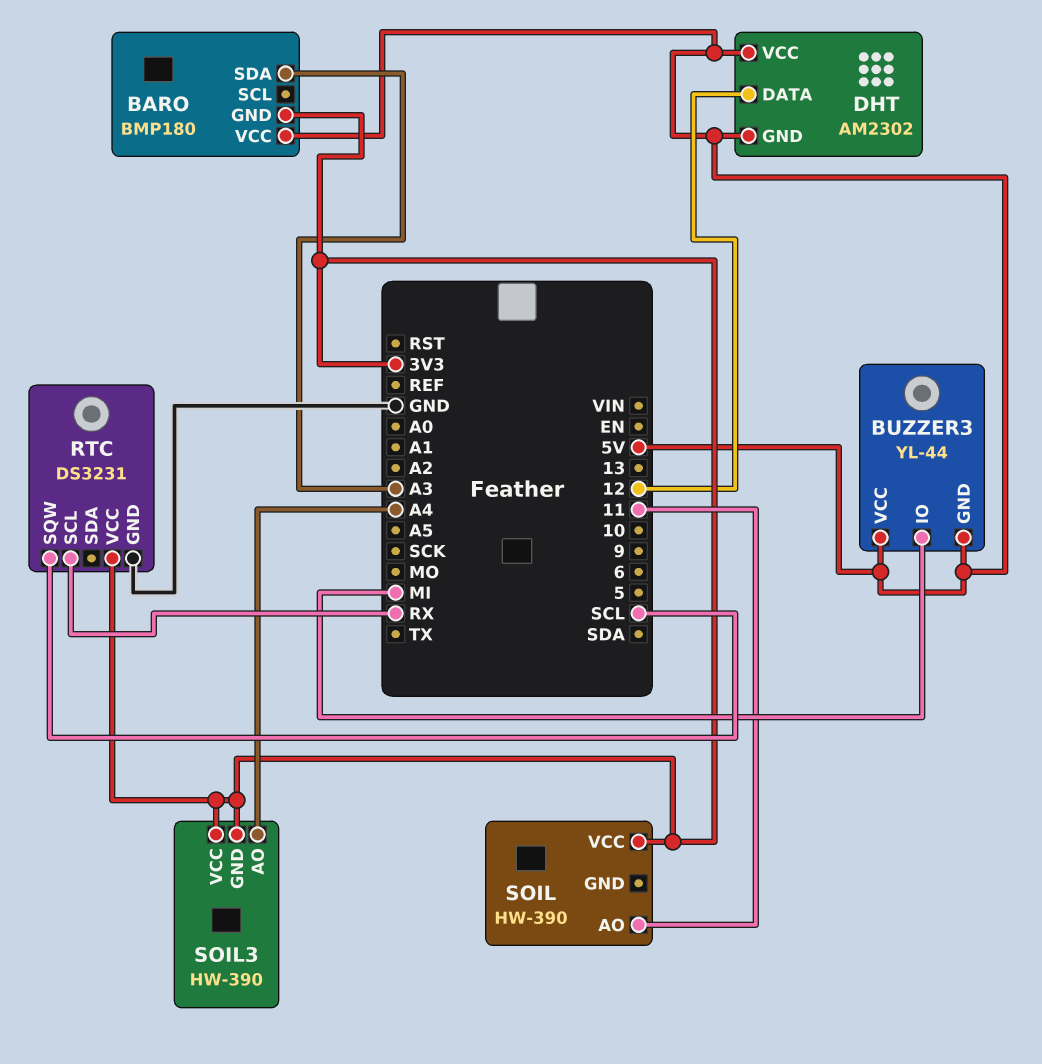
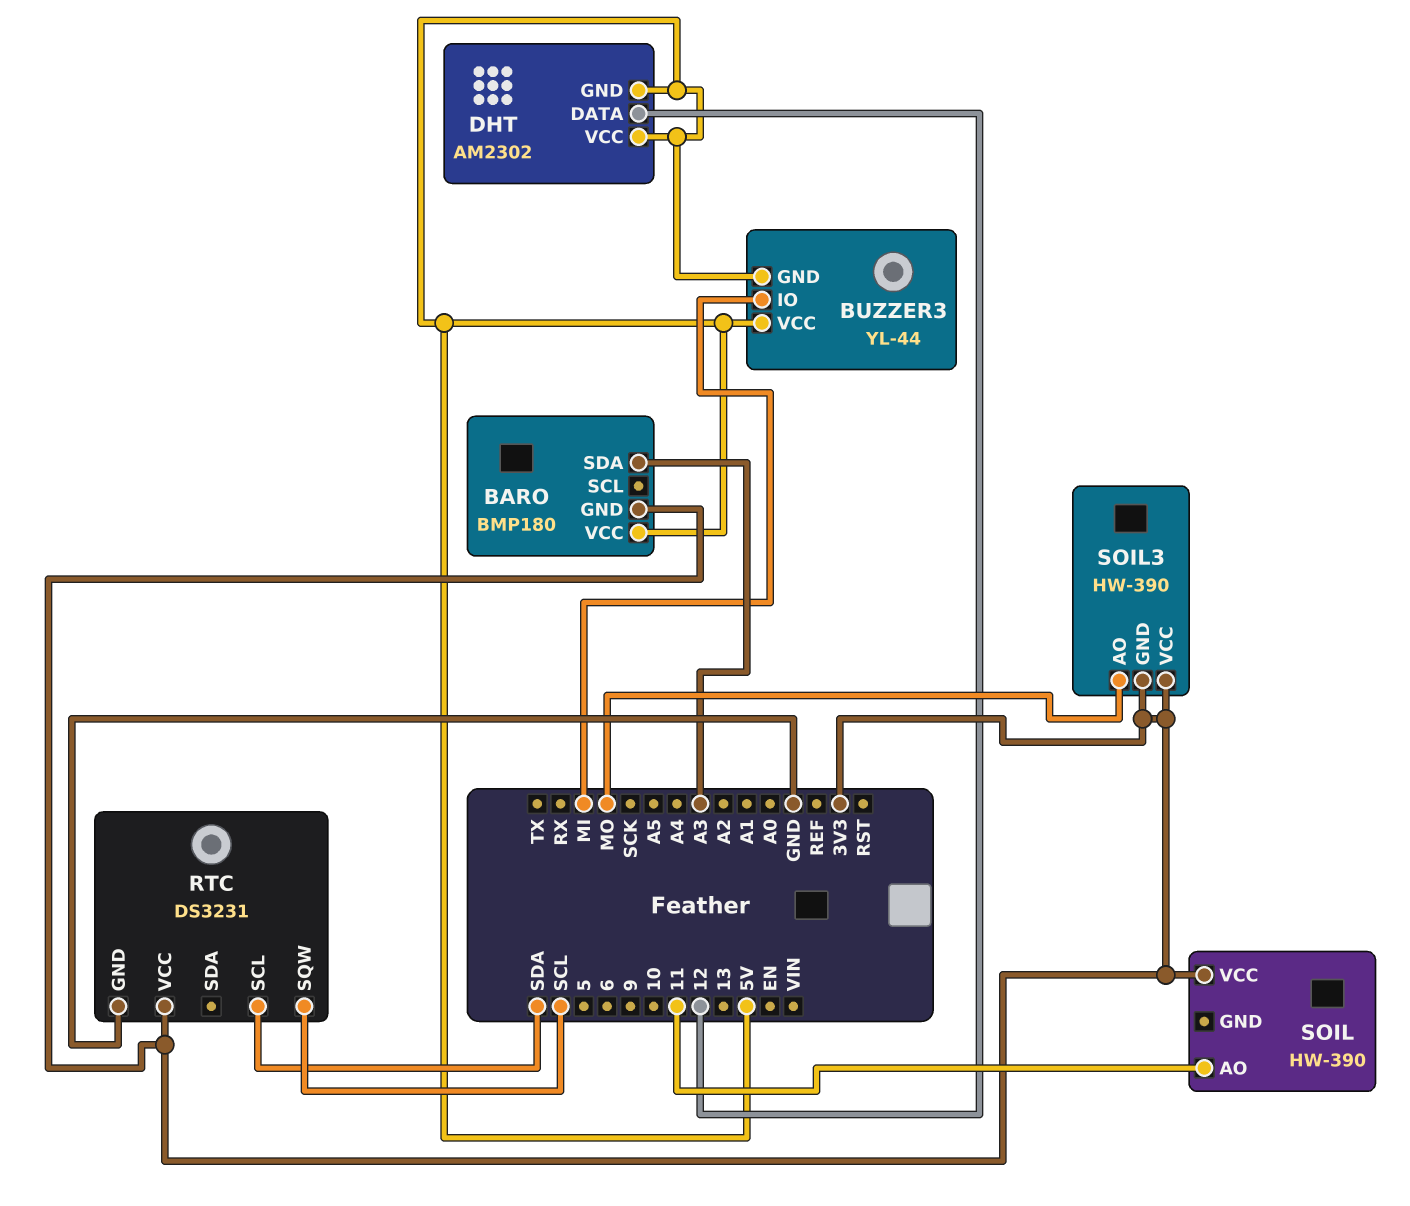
RTC pin SCL: RX -> SDA
SOIL3 pin AO: A4 -> MO

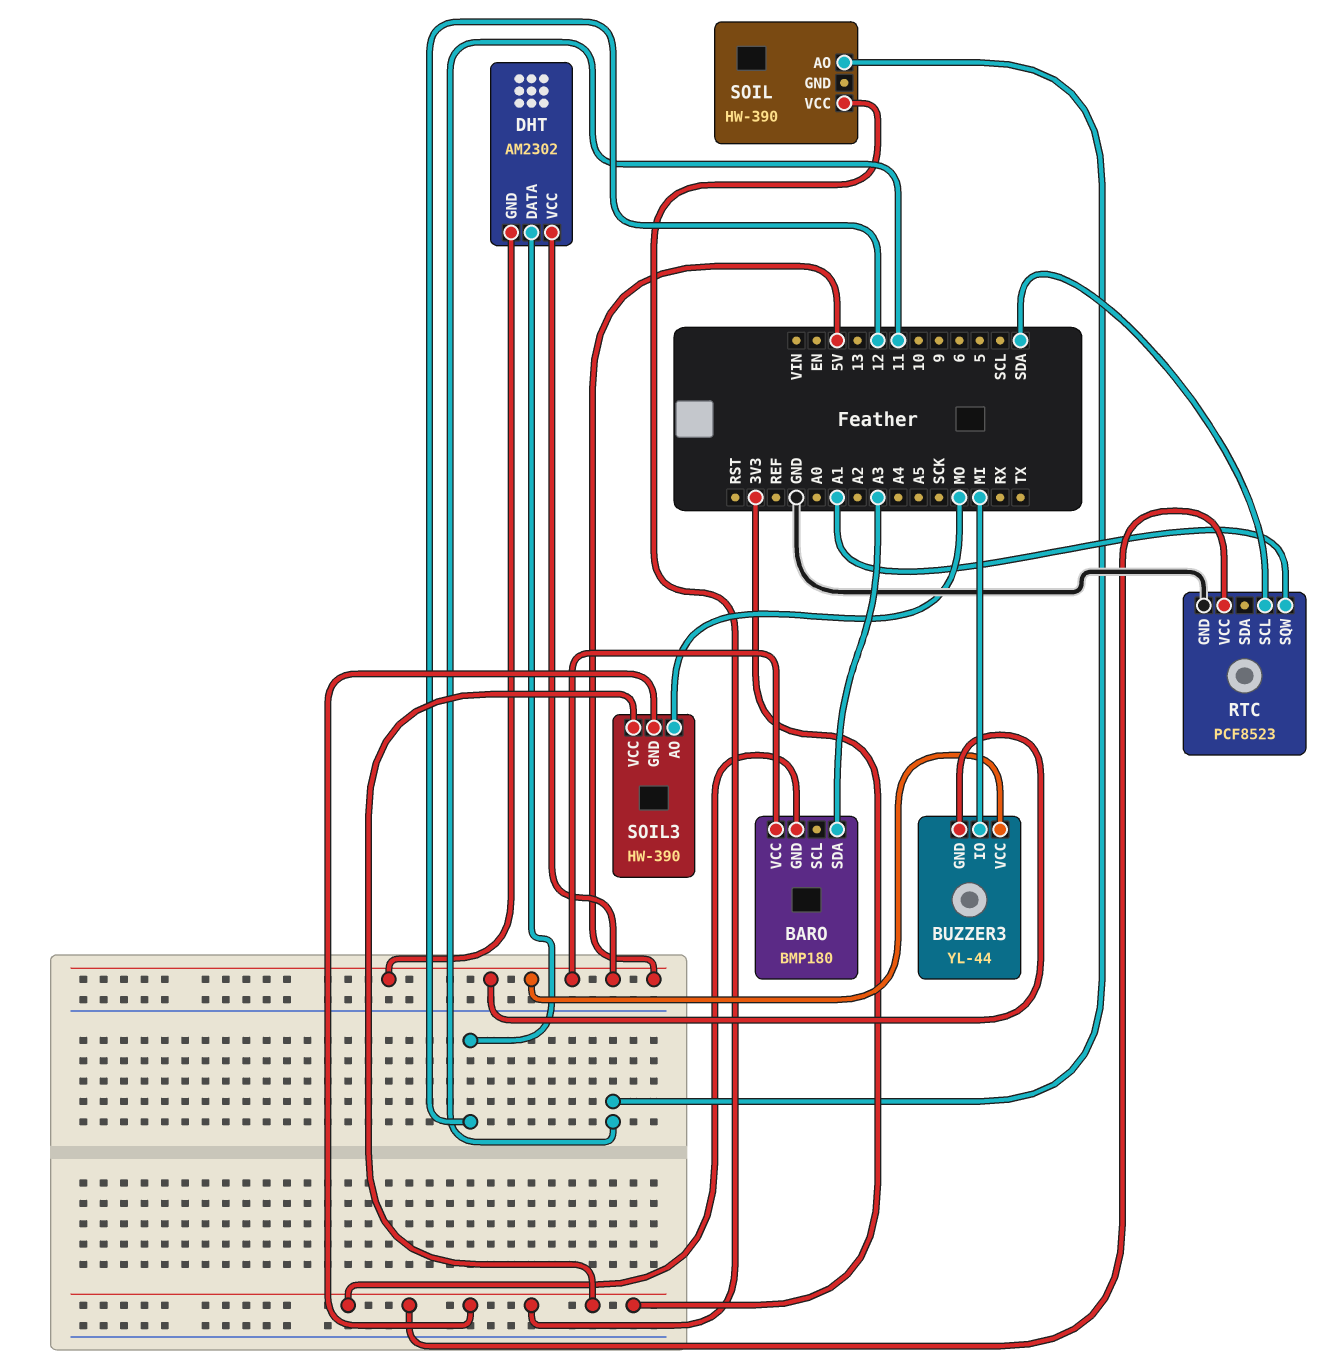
RTC: DS3231 -> PCF8523
RTC pin SQW: SCL -> A1

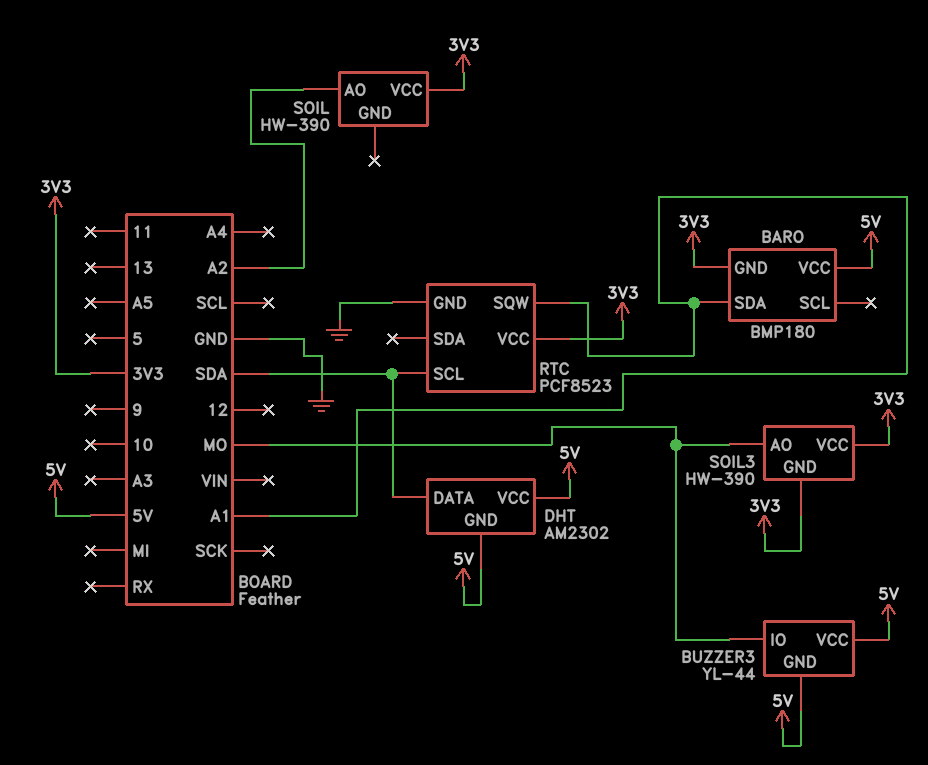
BARO pin SDA: A3 -> A1
BUZZER3 pin IO: MI -> MO
DHT pin DATA: 12 -> SDA
SOIL pin AO: 11 -> A2

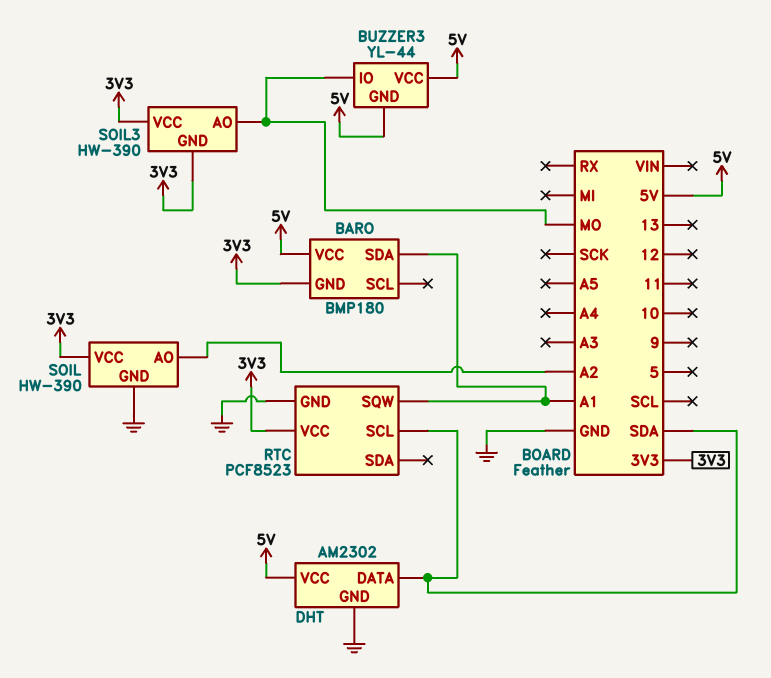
DHT pin GND: 5V -> GND
SOIL pin GND: none -> GND

